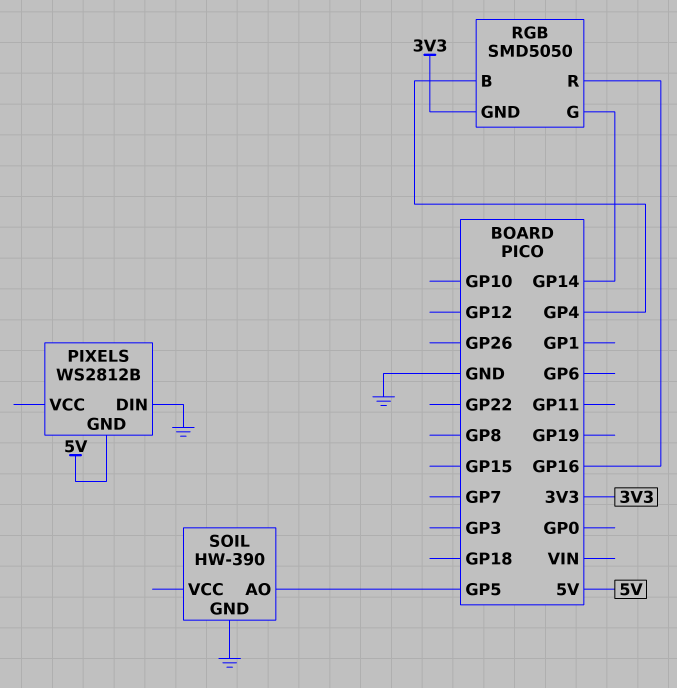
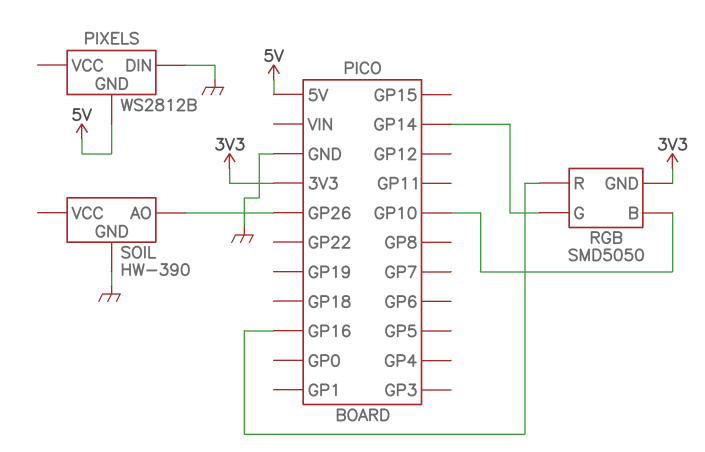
RGB pin B: GP4 -> GP10
SOIL pin AO: GP5 -> GP26

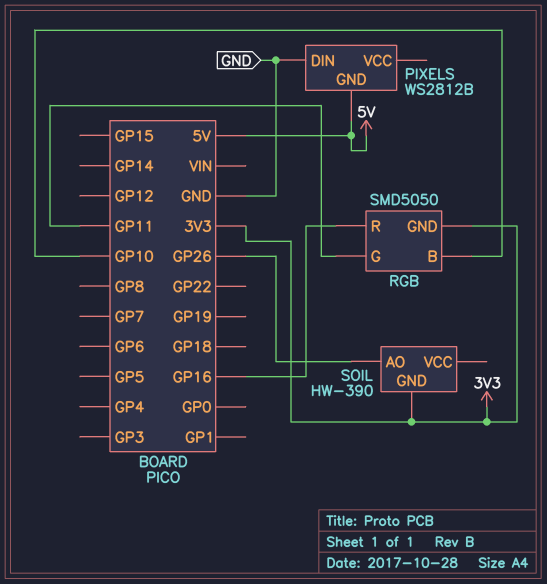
RGB pin G: GP14 -> GP11
SOIL pin GND: GND -> 3V3

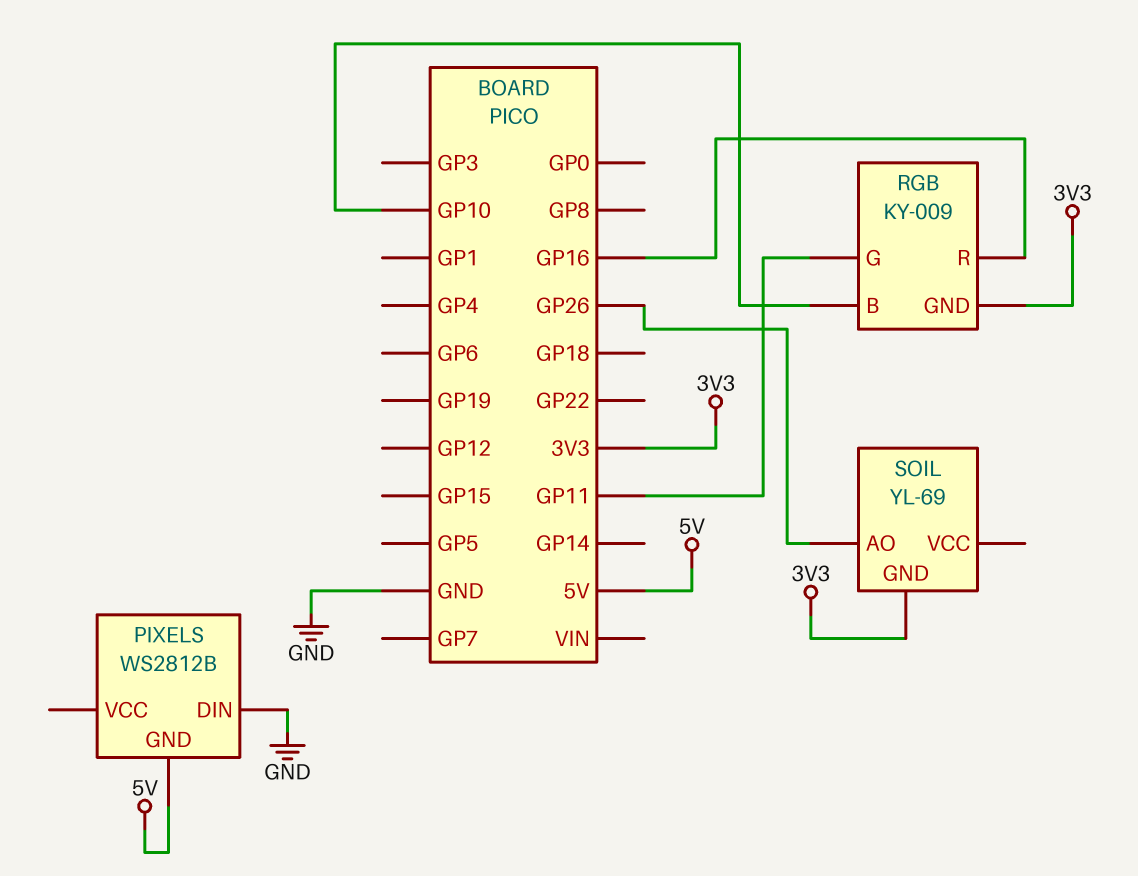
RGB: SMD5050 -> KY-009
SOIL: HW-390 -> YL-69

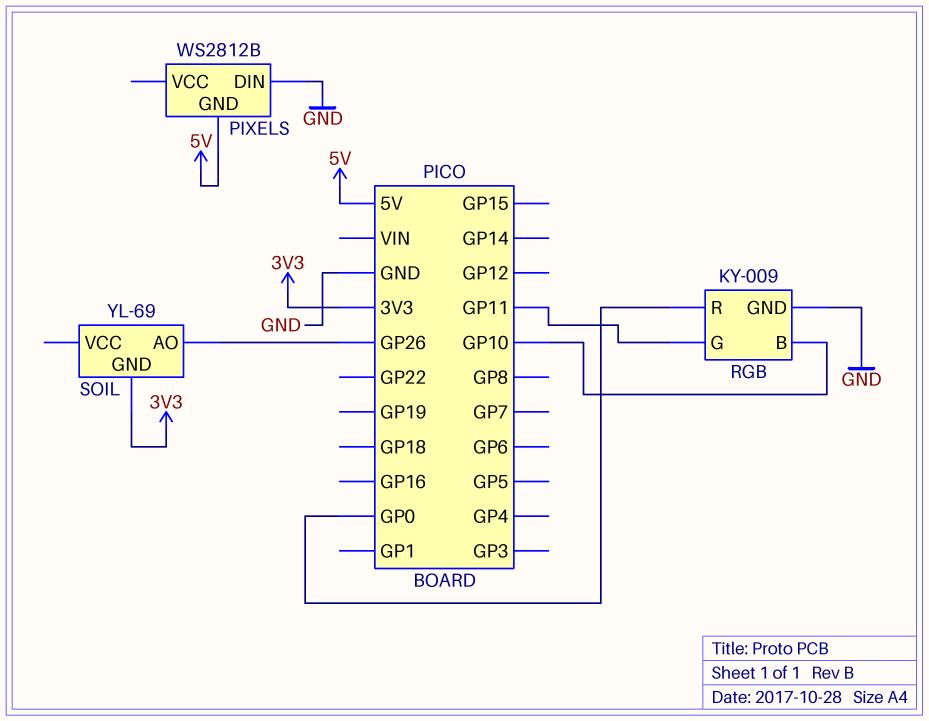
RGB pin GND: 3V3 -> GND
RGB pin R: GP16 -> GP0

